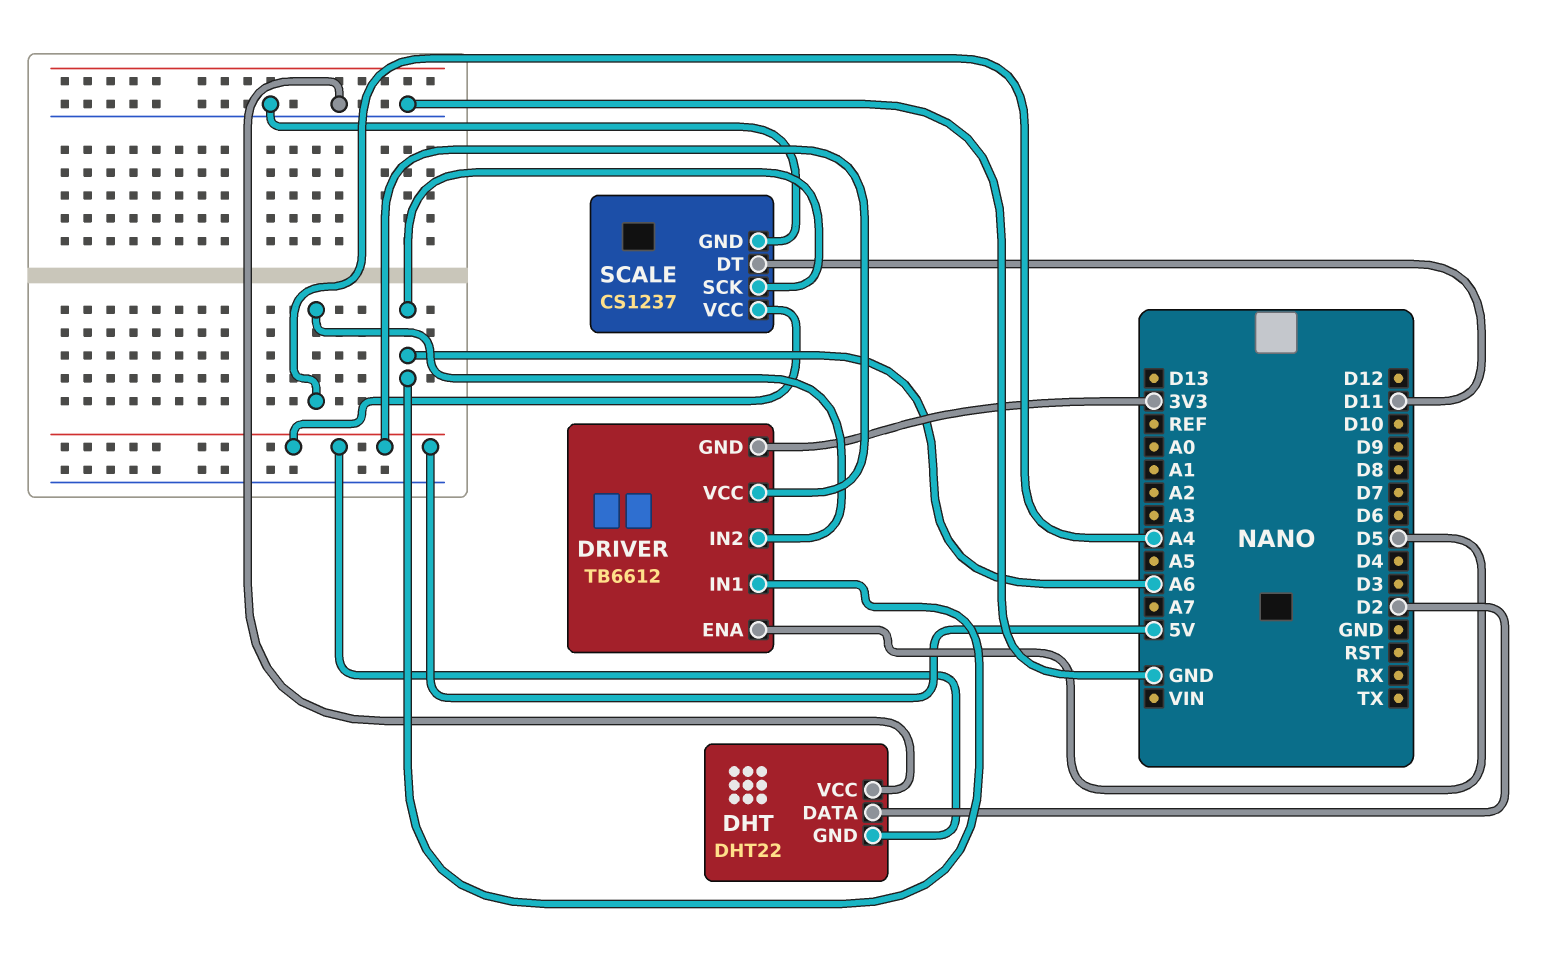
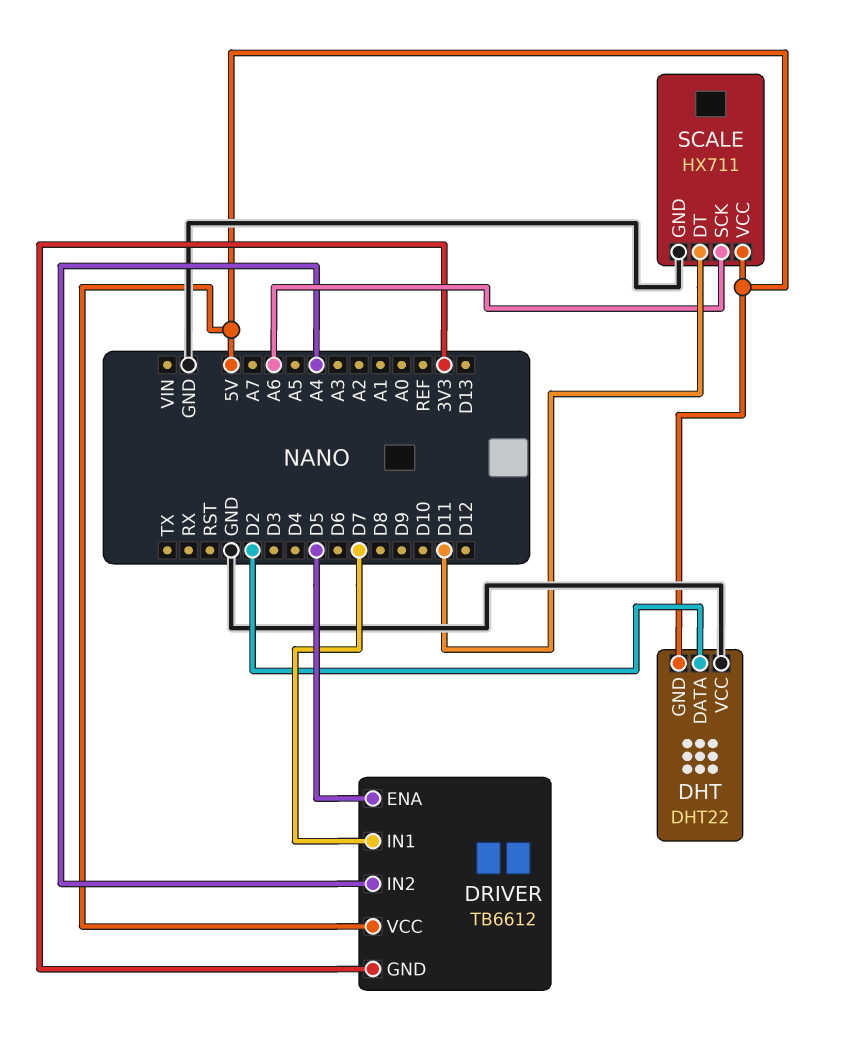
DRIVER pin IN1: A6 -> D7
SCALE: CS1237 -> HX711

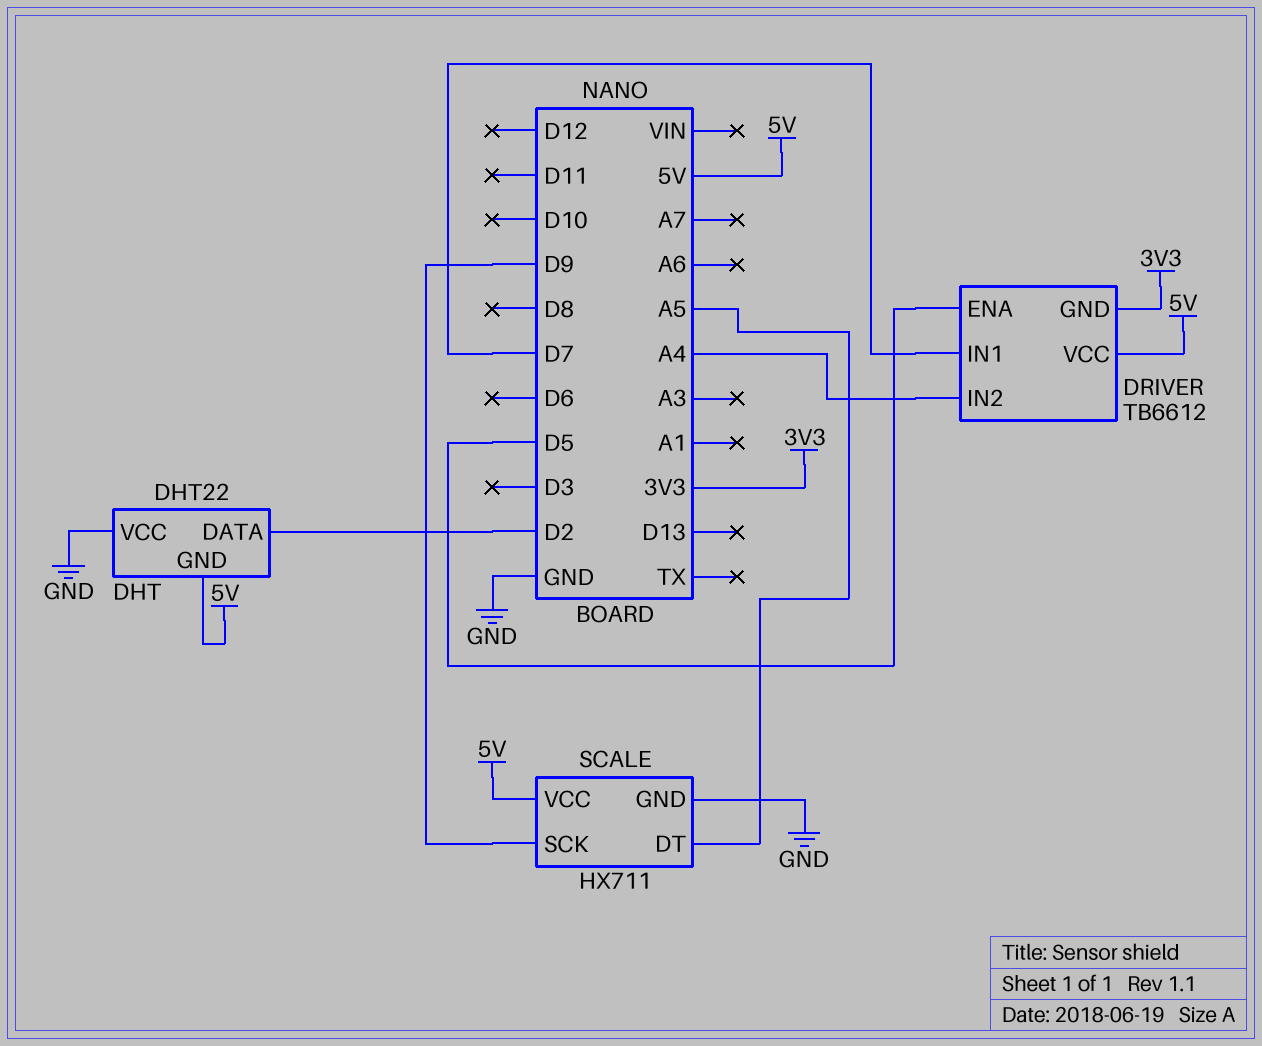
SCALE pin DT: D11 -> A5
SCALE pin SCK: A6 -> D9

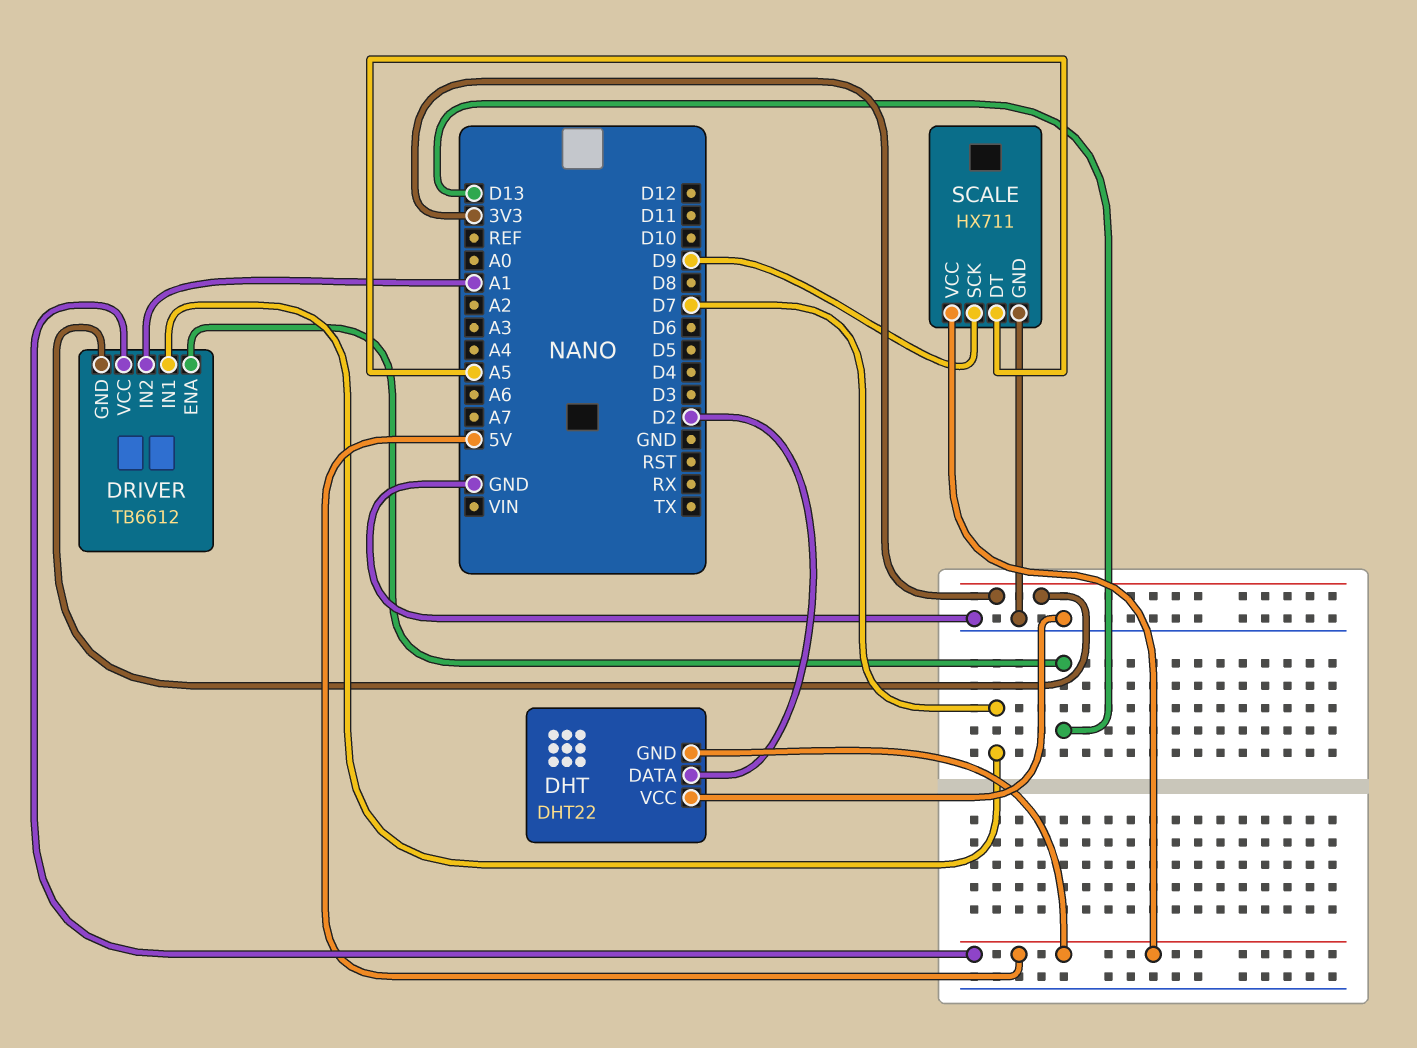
DRIVER pin ENA: D5 -> D13
DRIVER pin IN2: A4 -> A1

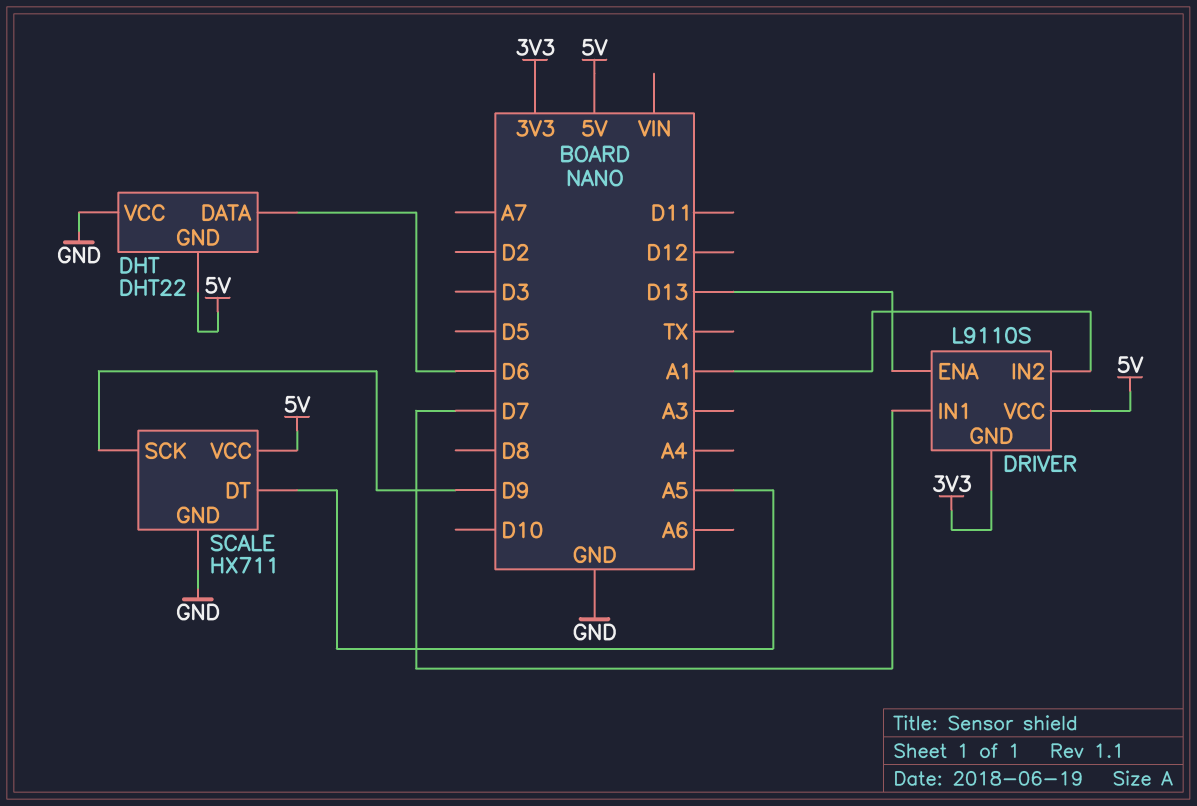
DHT pin DATA: D2 -> D6
DRIVER: TB6612 -> L9110S

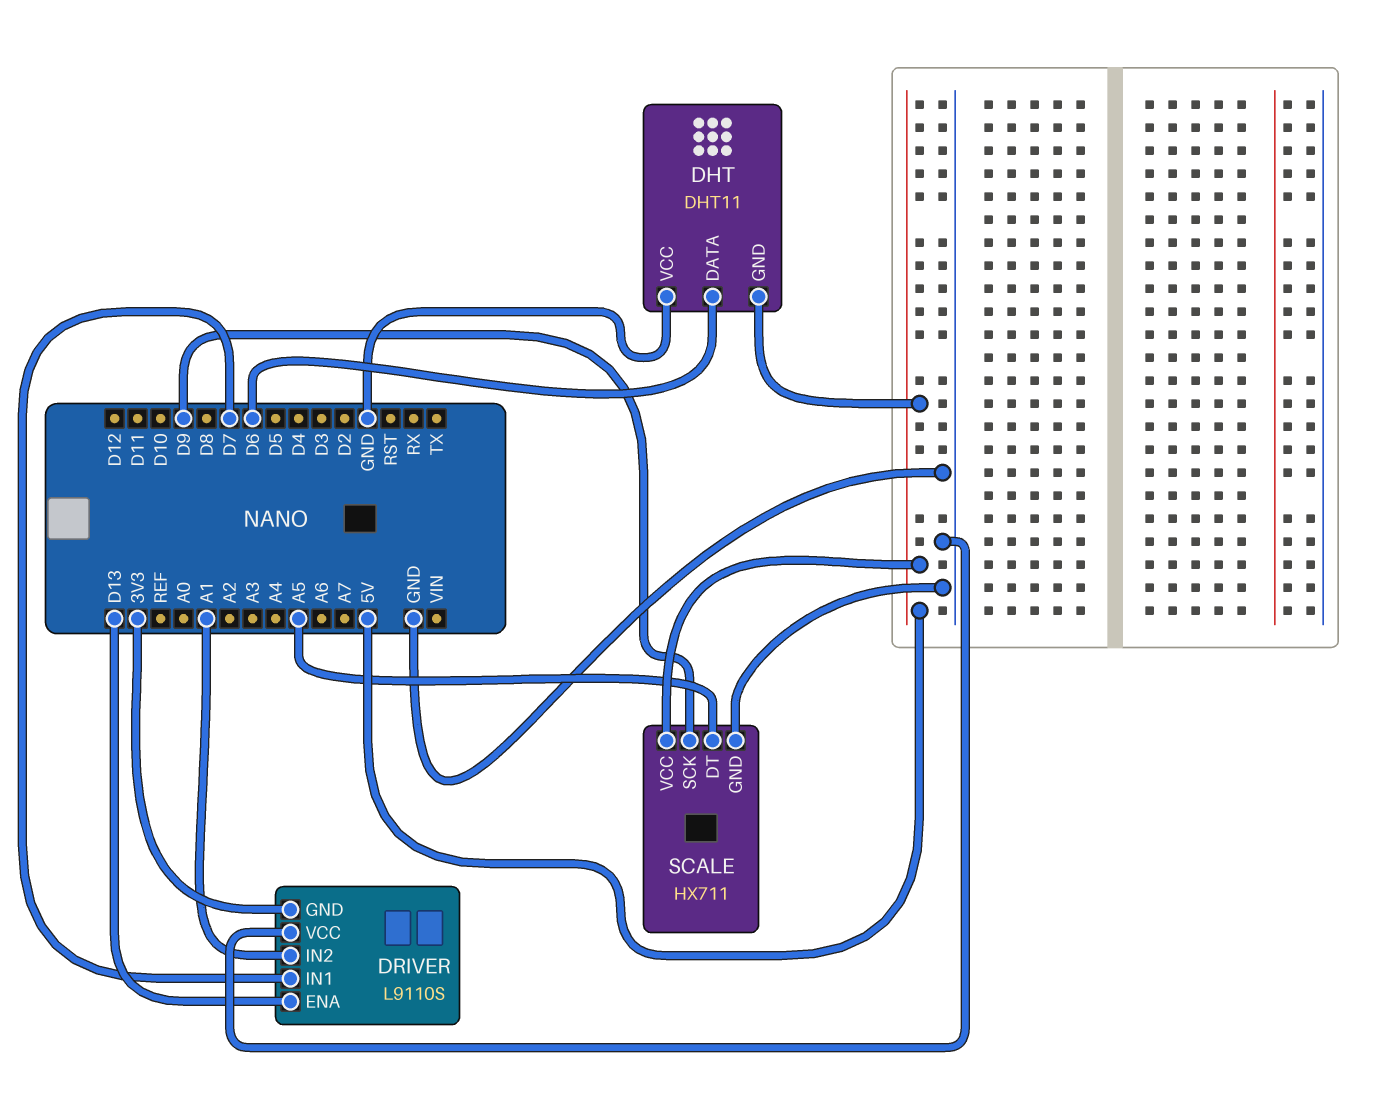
DHT: DHT22 -> DHT11
DRIVER pin VCC: 5V -> GND

